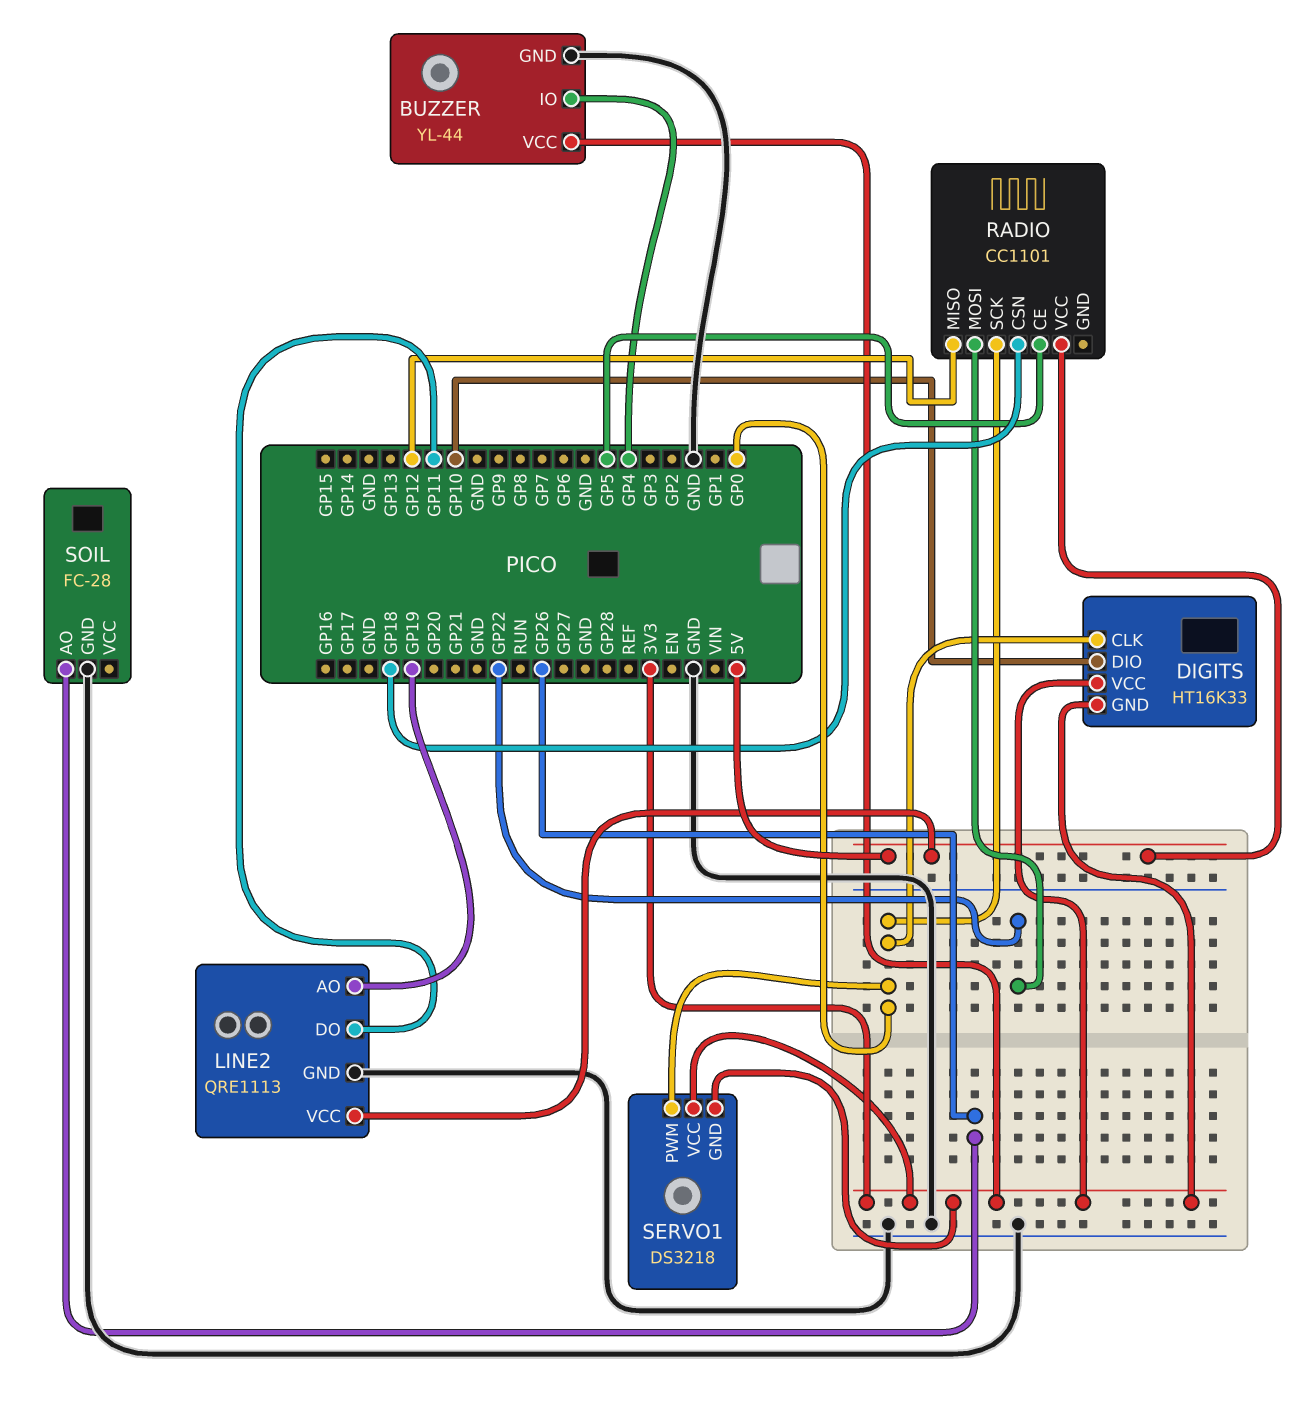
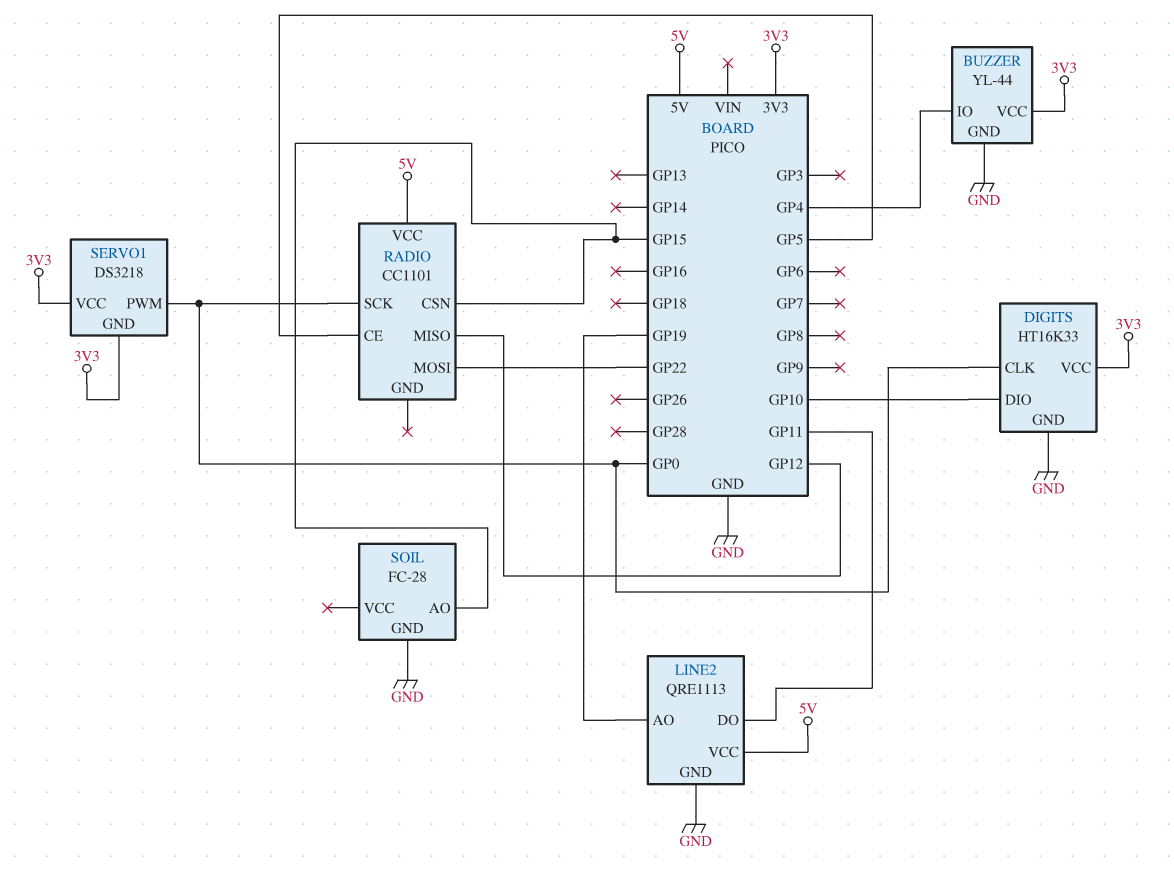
DIGITS pin GND: 3V3 -> GND
RADIO pin CSN: GP18 -> GP15
SOIL pin AO: GP26 -> GP15

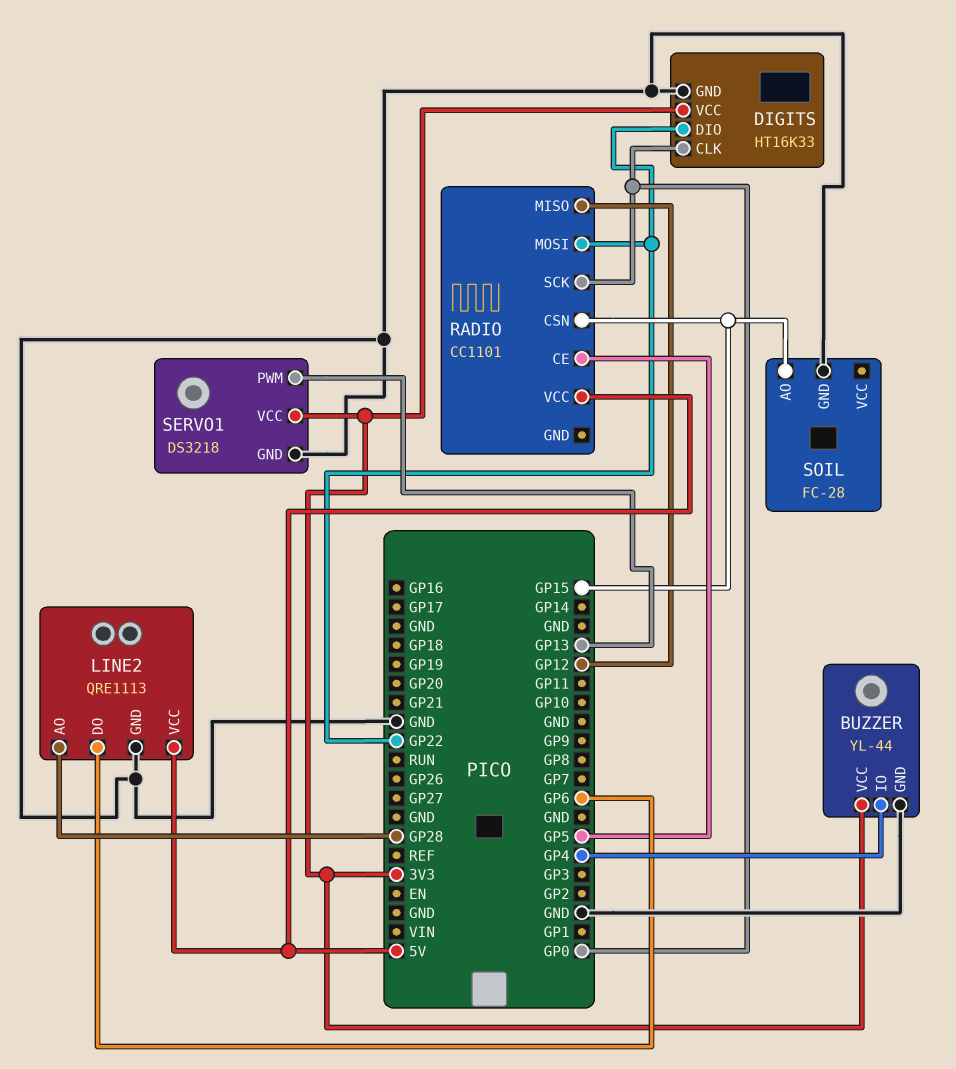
DIGITS pin DIO: GP10 -> GP22
LINE2 pin AO: GP19 -> GP28
LINE2 pin DO: GP11 -> GP6
SERVO1 pin GND: 3V3 -> GND
SERVO1 pin PWM: GP0 -> GP13

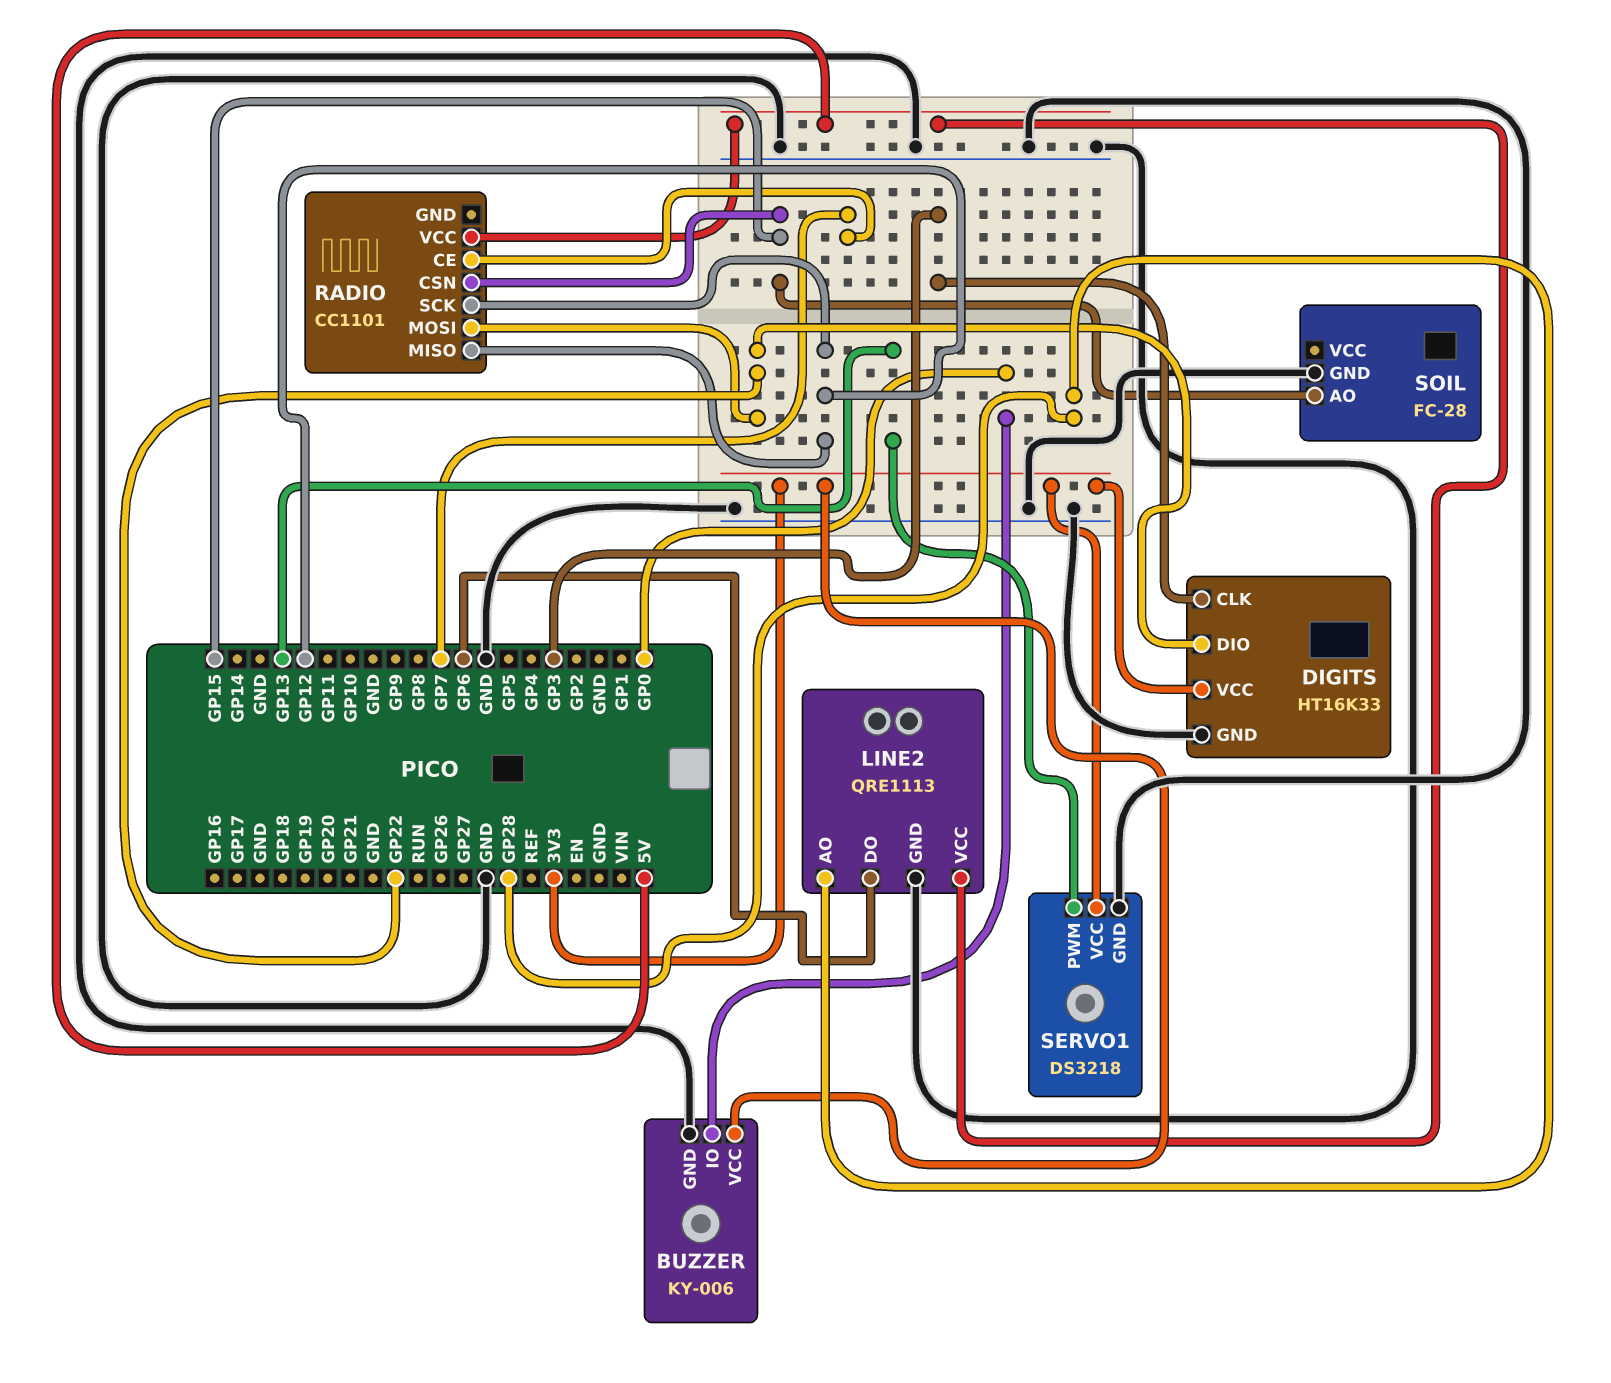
BUZZER: YL-44 -> KY-006
BUZZER pin IO: GP4 -> GP0
DIGITS pin CLK: GP0 -> GP3
RADIO pin CE: GP5 -> GP7
RADIO pin SCK: GP0 -> GP12

